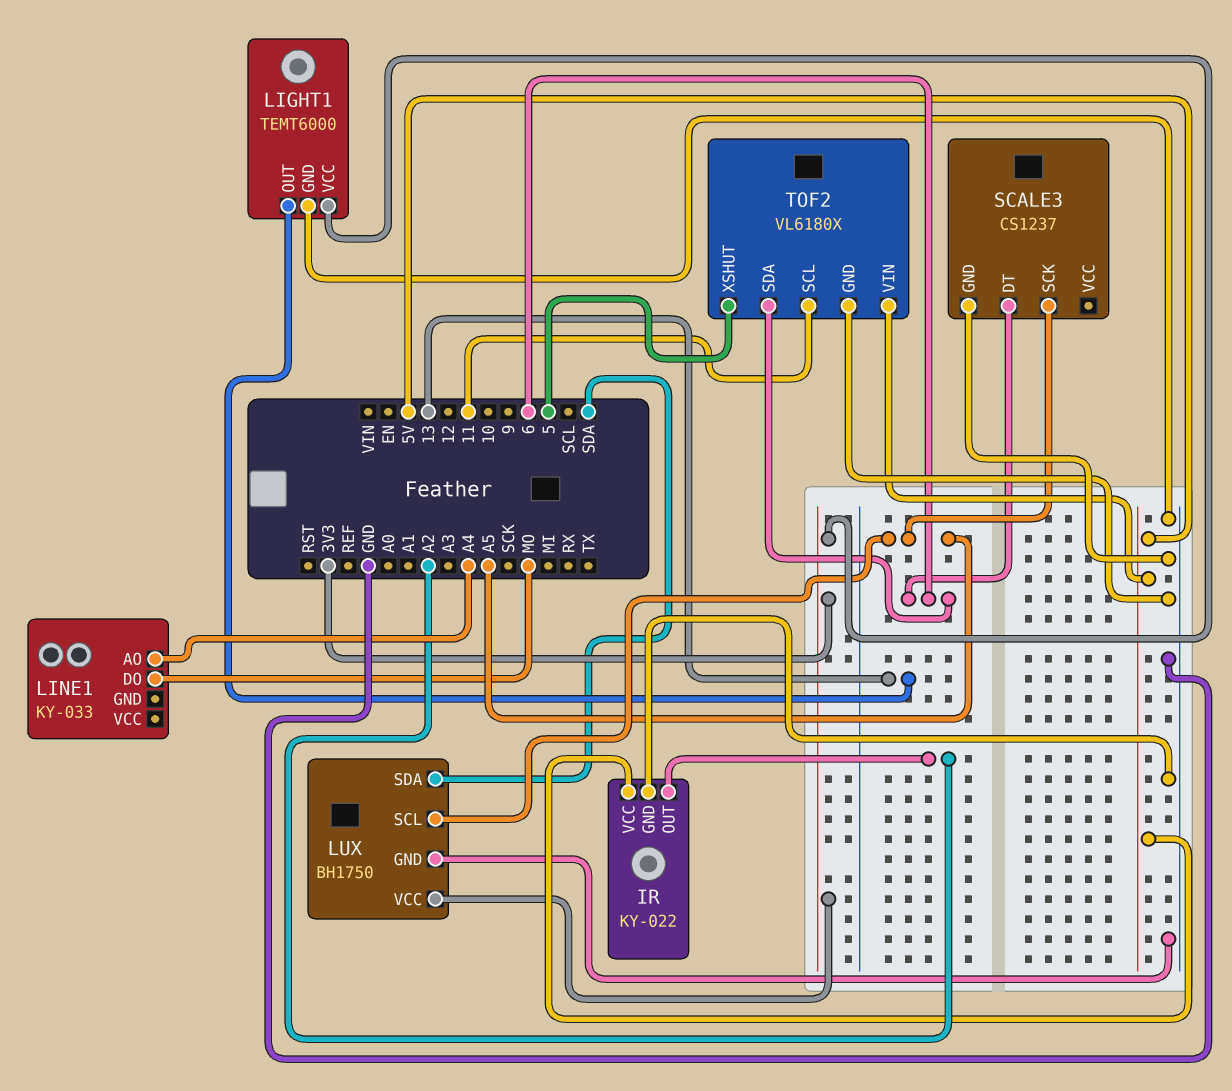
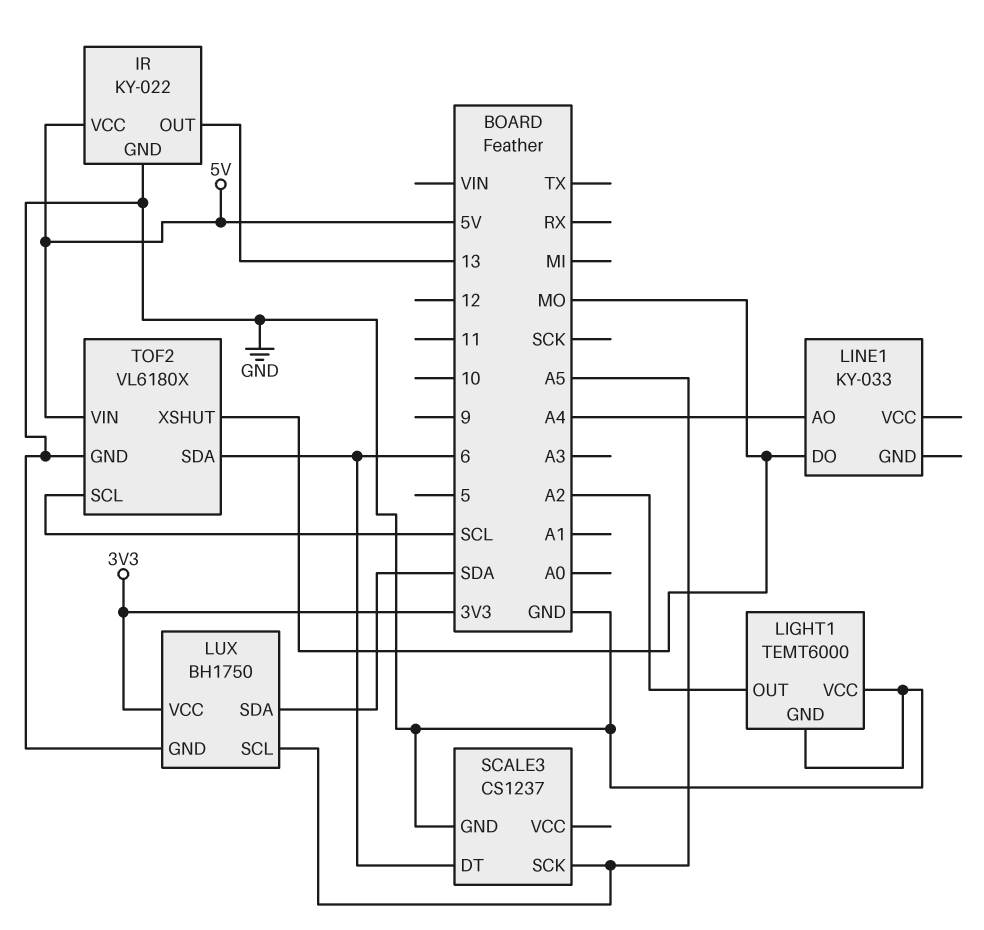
IR pin OUT: A2 -> 13
LIGHT1 pin OUT: 13 -> A2
LIGHT1 pin VCC: 3V3 -> GND
TOF2 pin SCL: 11 -> SCL
TOF2 pin XSHUT: 5 -> MO

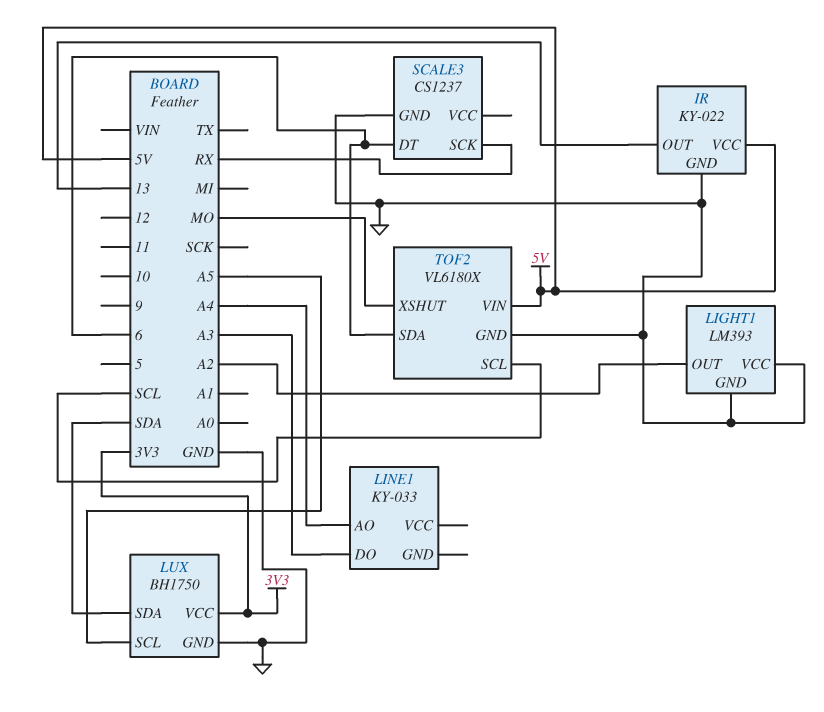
LIGHT1: TEMT6000 -> LM393
LINE1 pin DO: MO -> A3
SCALE3 pin SCK: A5 -> RX

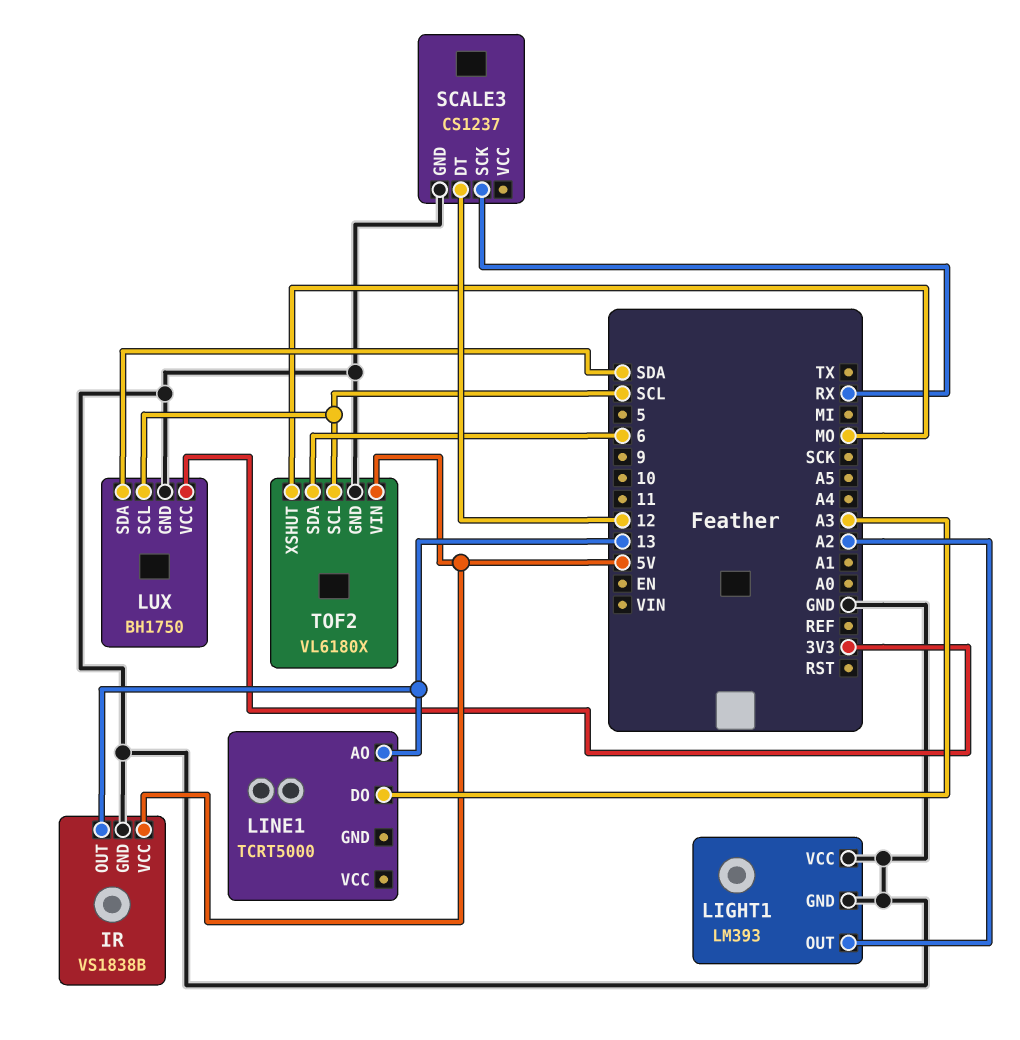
IR: KY-022 -> VS1838B
LINE1: KY-033 -> TCRT5000
LINE1 pin AO: A4 -> 13
LUX pin SCL: A5 -> SCL
SCALE3 pin DT: 6 -> 12

